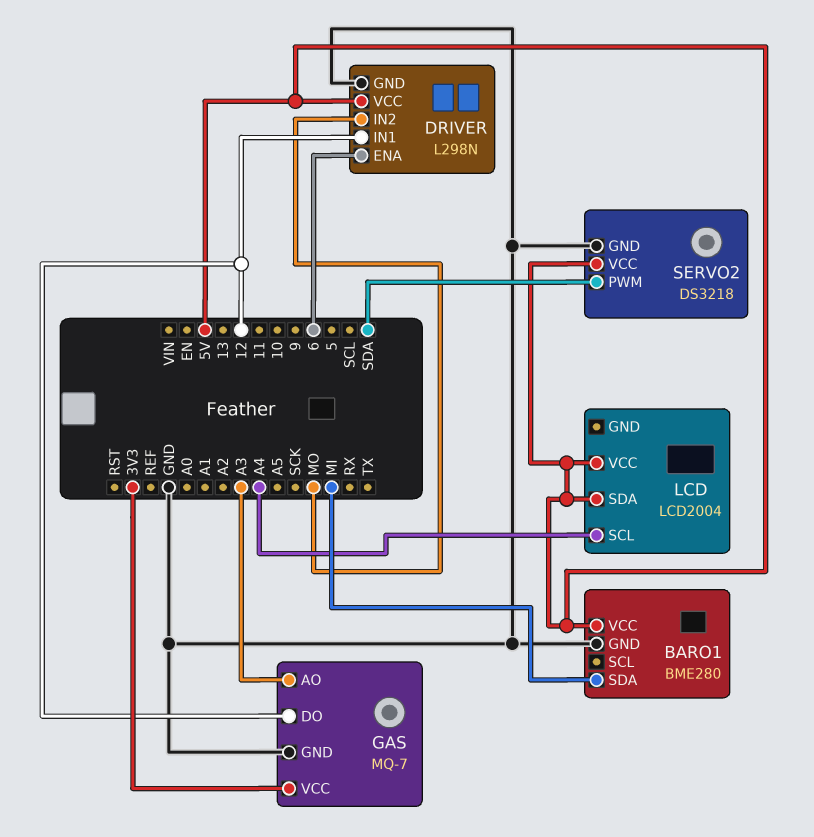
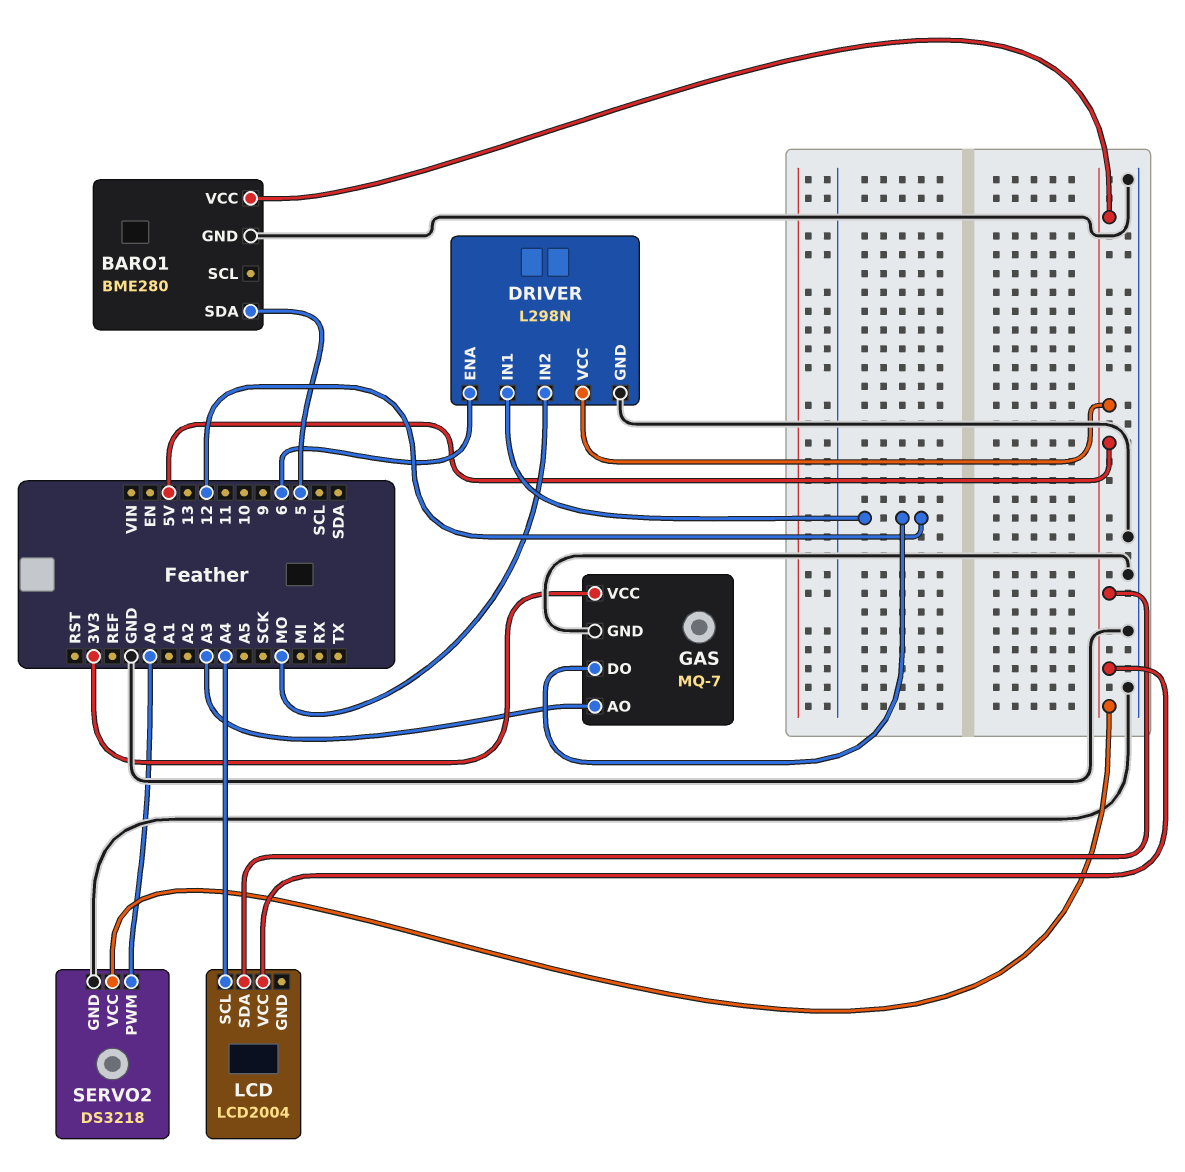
BARO1 pin SDA: MI -> 5
SERVO2 pin PWM: SDA -> A0

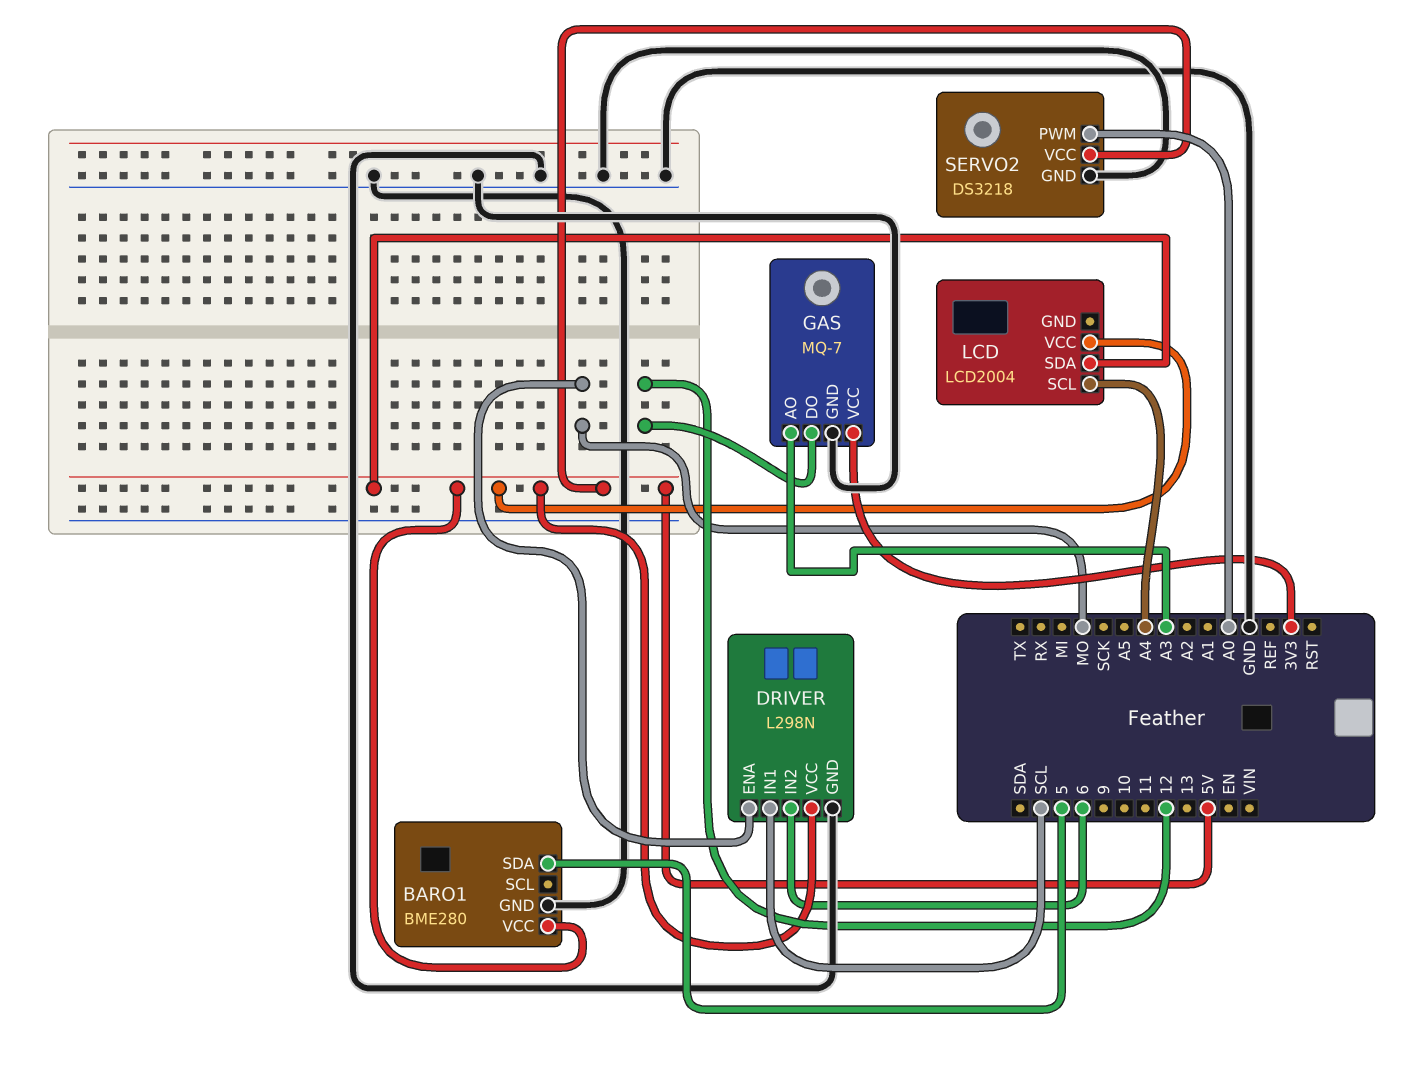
DRIVER pin ENA: 6 -> MO
DRIVER pin IN1: 12 -> SCL
DRIVER pin IN2: MO -> 6

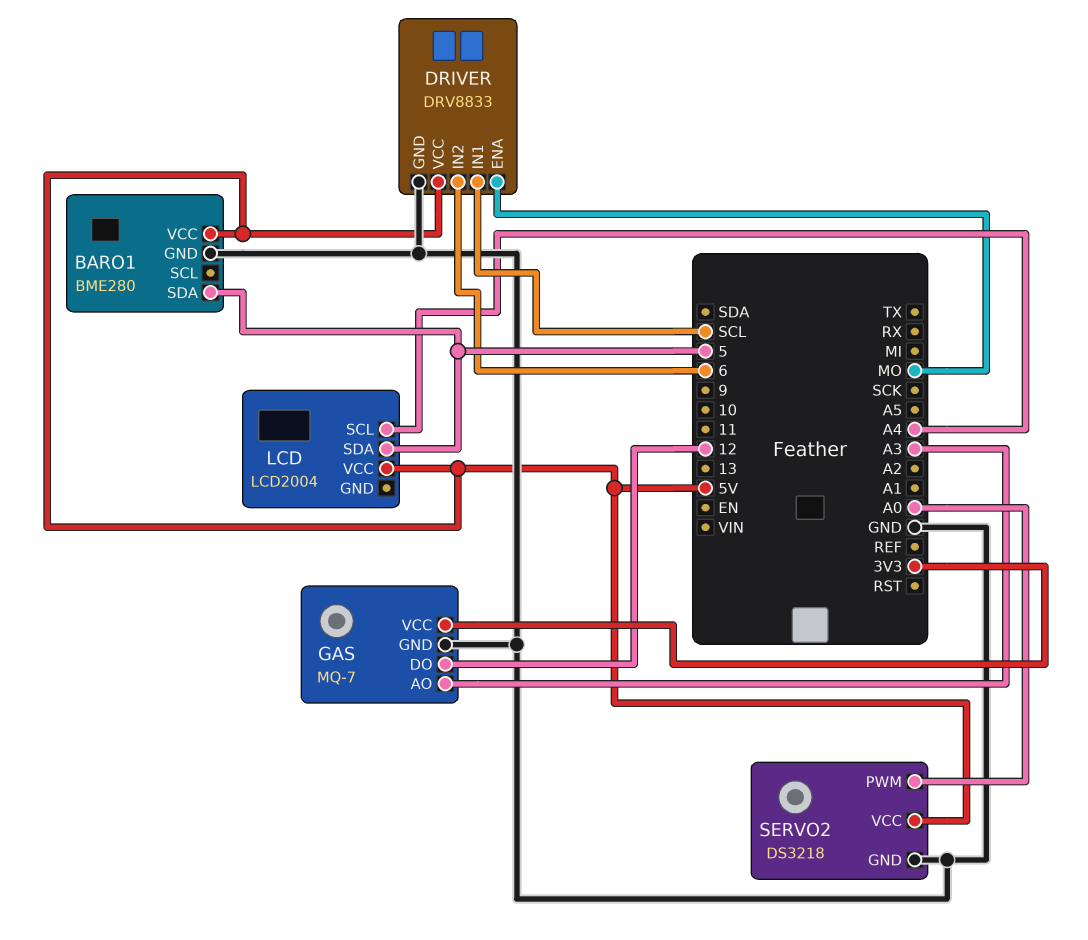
DRIVER: L298N -> DRV8833
LCD pin SDA: 5V -> 5

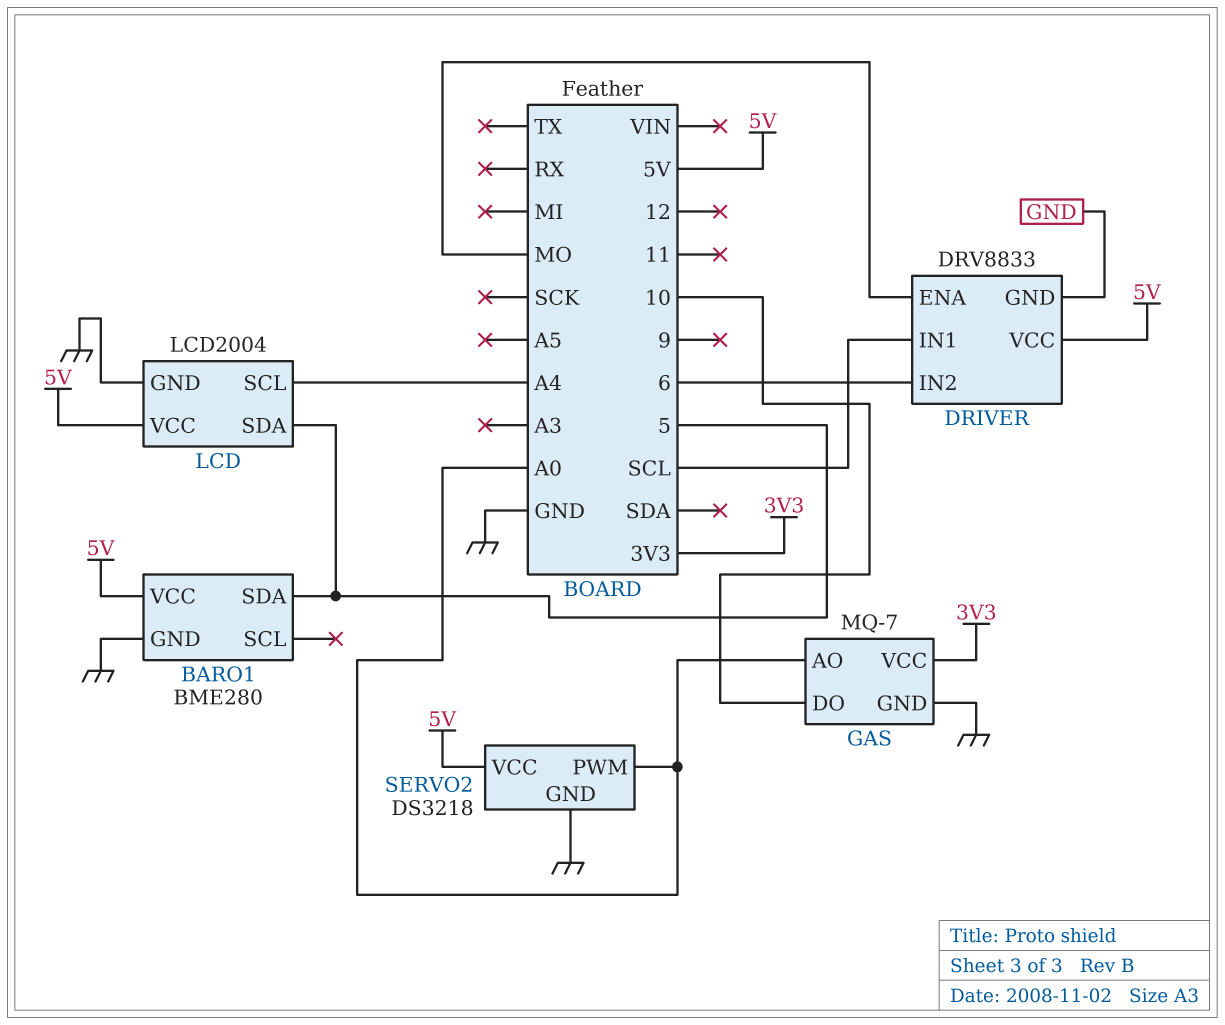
GAS pin AO: A3 -> A0
GAS pin DO: 12 -> 10
LCD pin GND: none -> GND

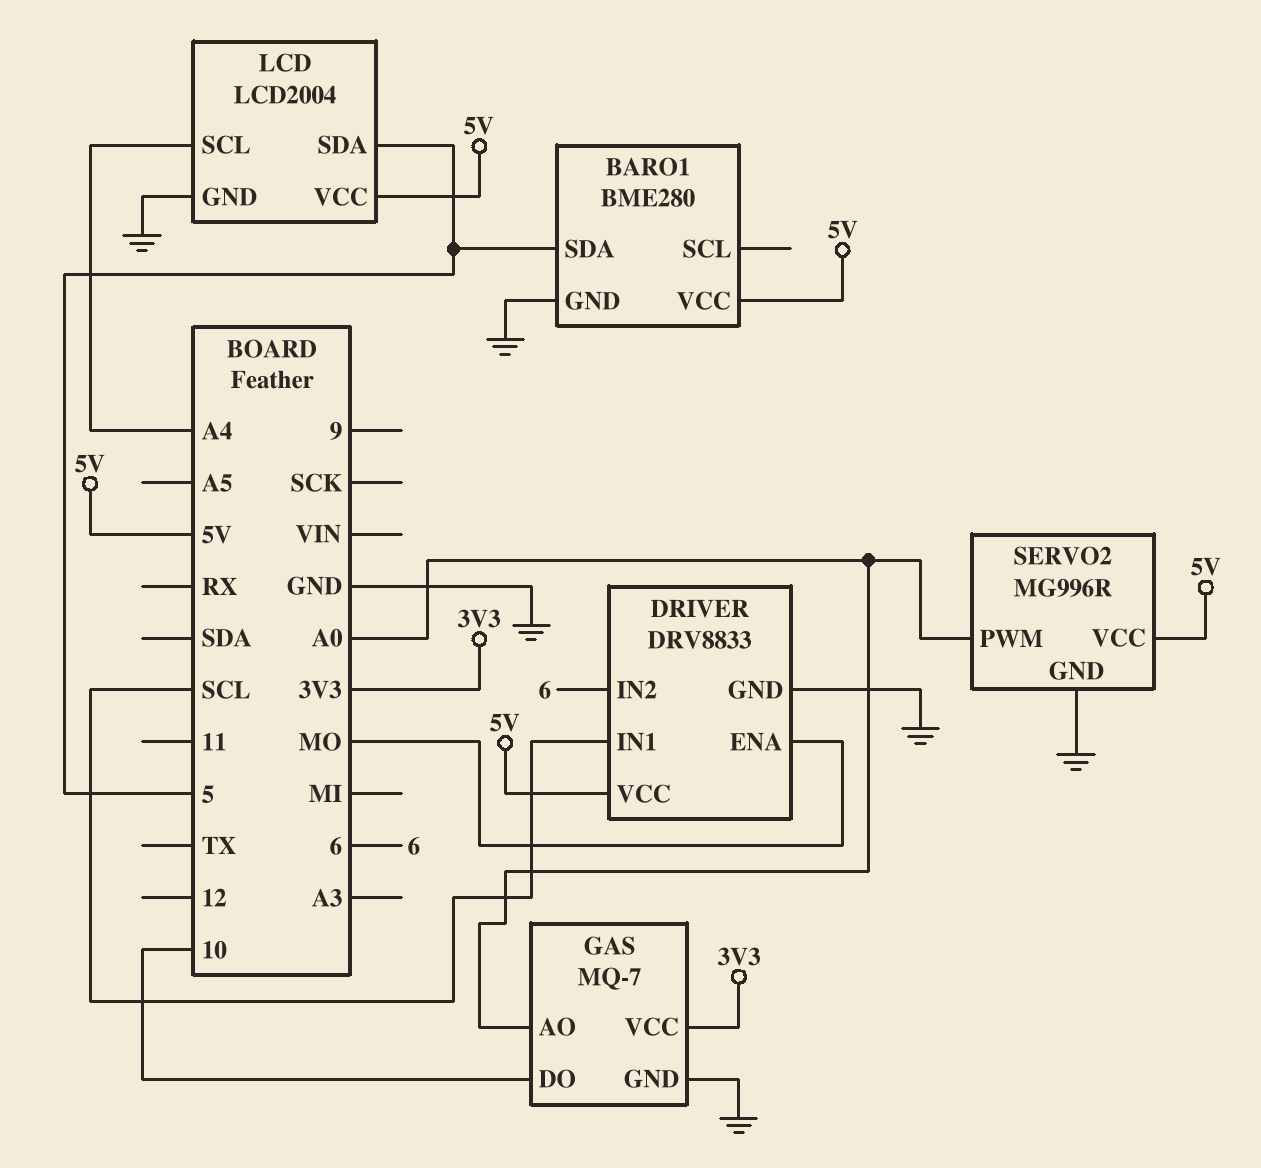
SERVO2: DS3218 -> MG996R

